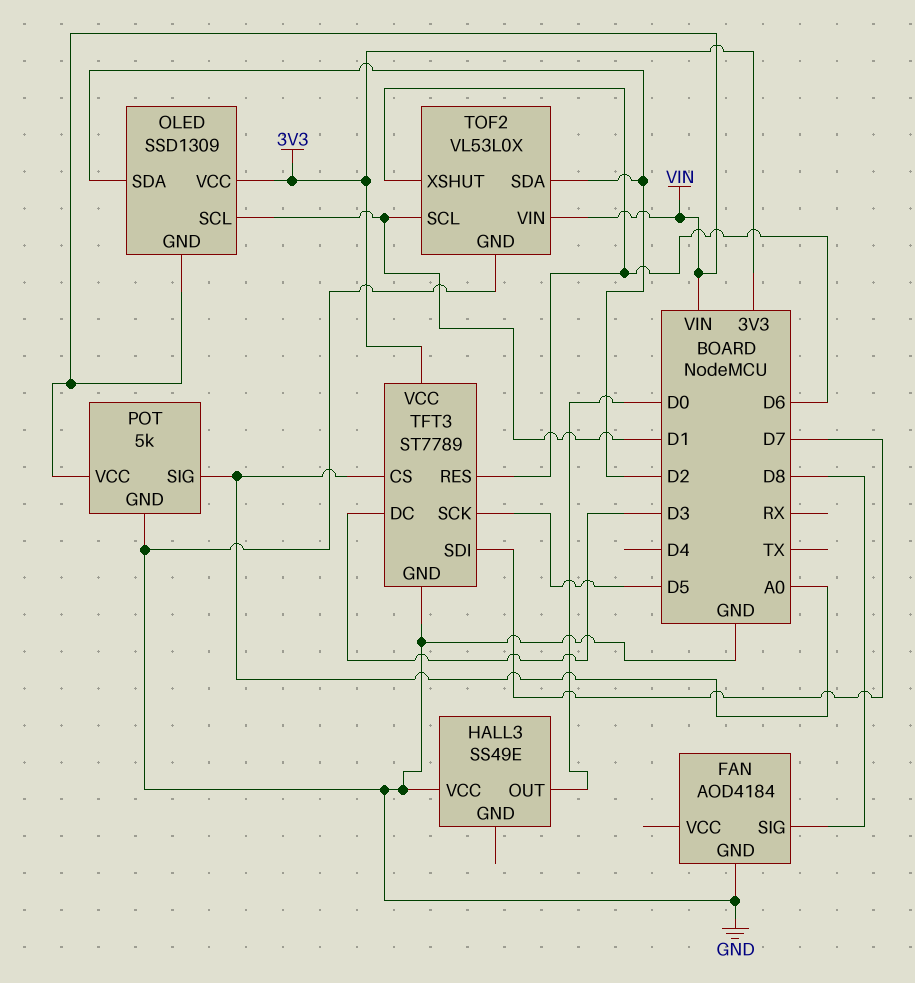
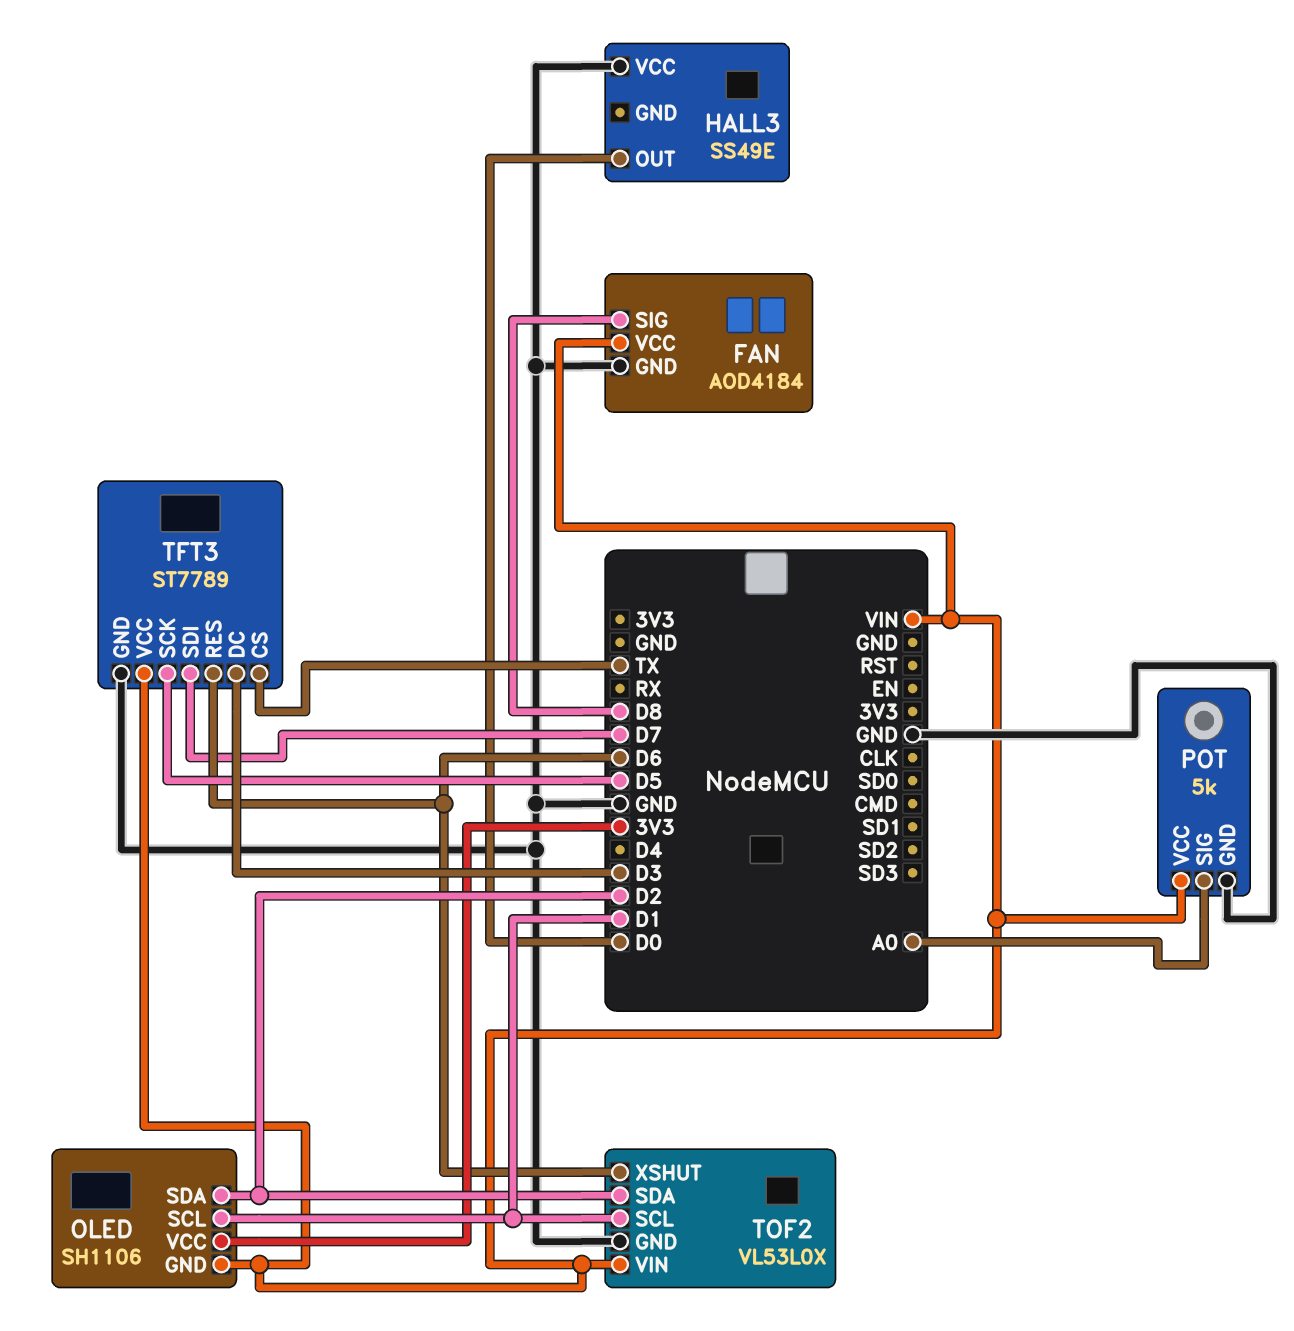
FAN pin VCC: none -> VIN
OLED: SSD1309 -> SH1106
TFT3 pin CS: A0 -> TX
TFT3 pin VCC: 3V3 -> VIN

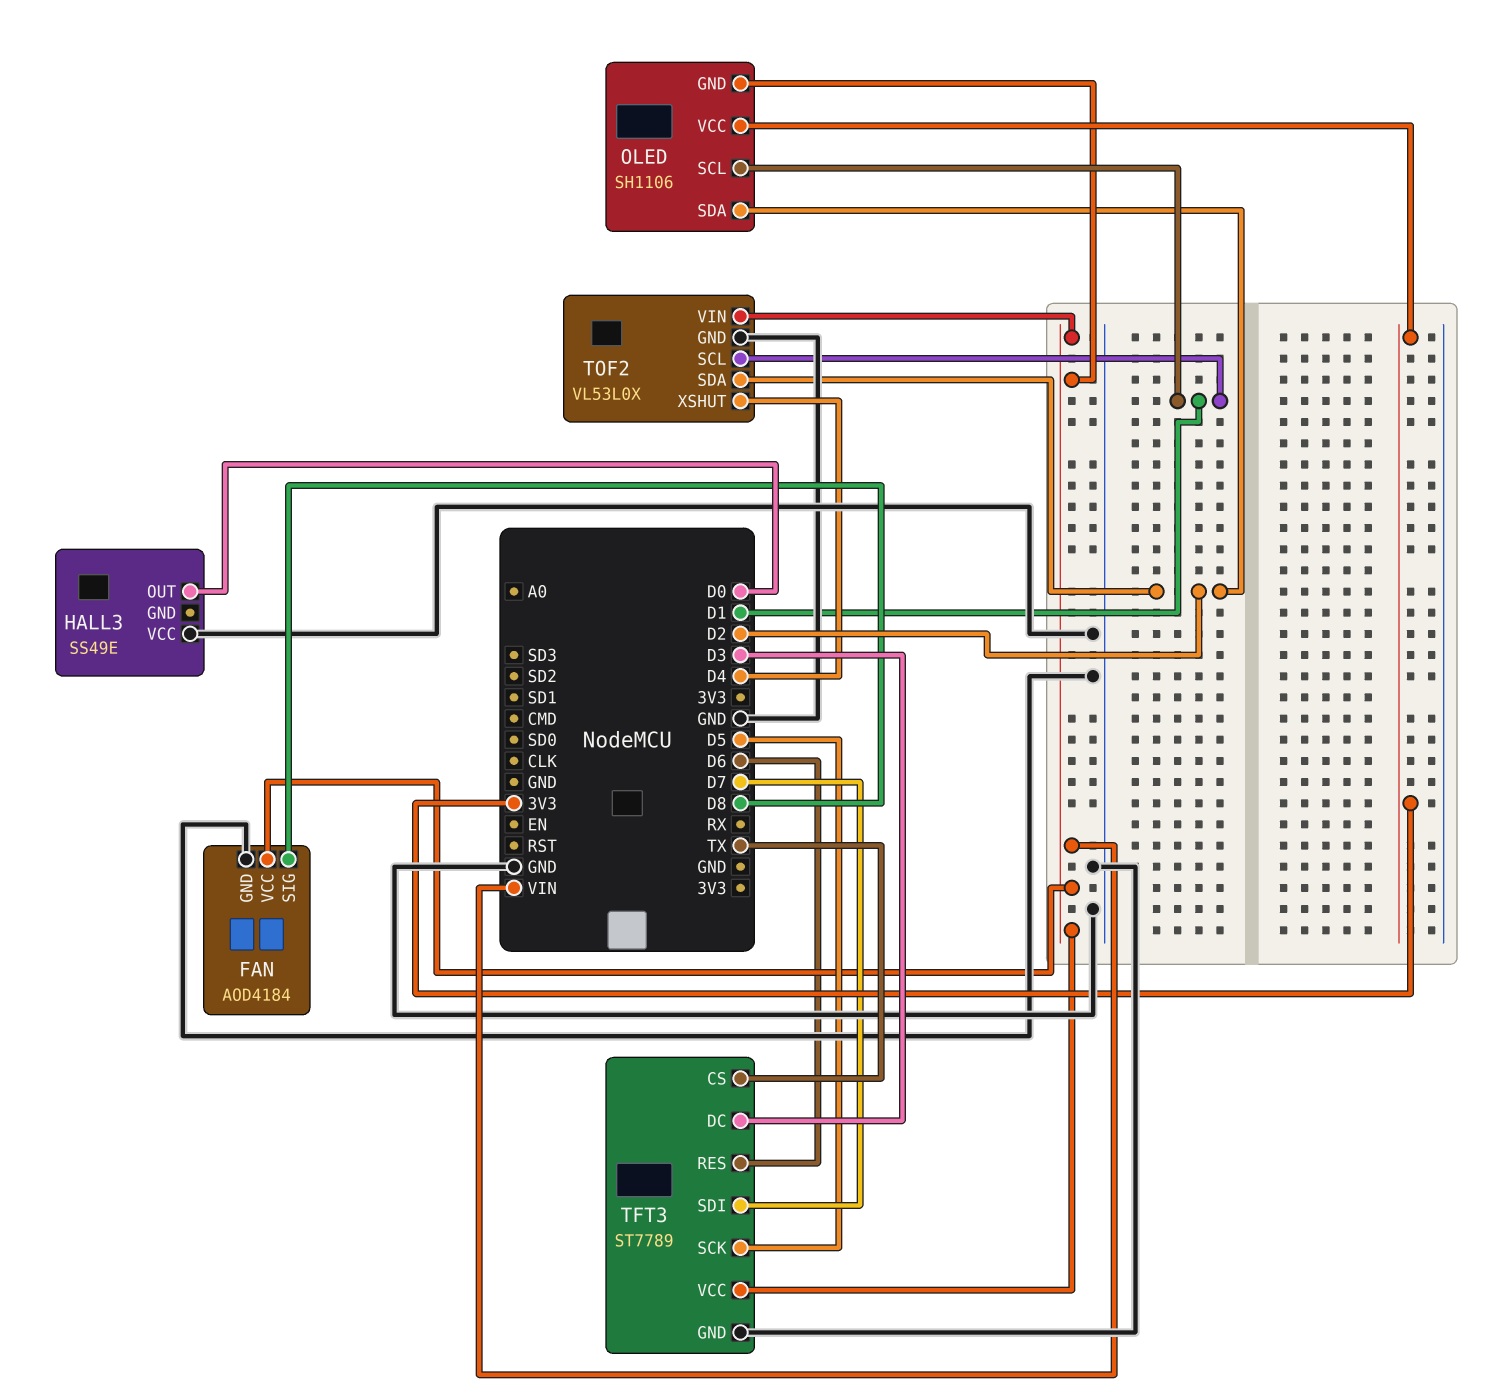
POT: 5k -> none
POT pin GND: GND -> none
POT pin SIG: A0 -> none
POT pin VCC: VIN -> none
TOF2 pin XSHUT: D6 -> D4

